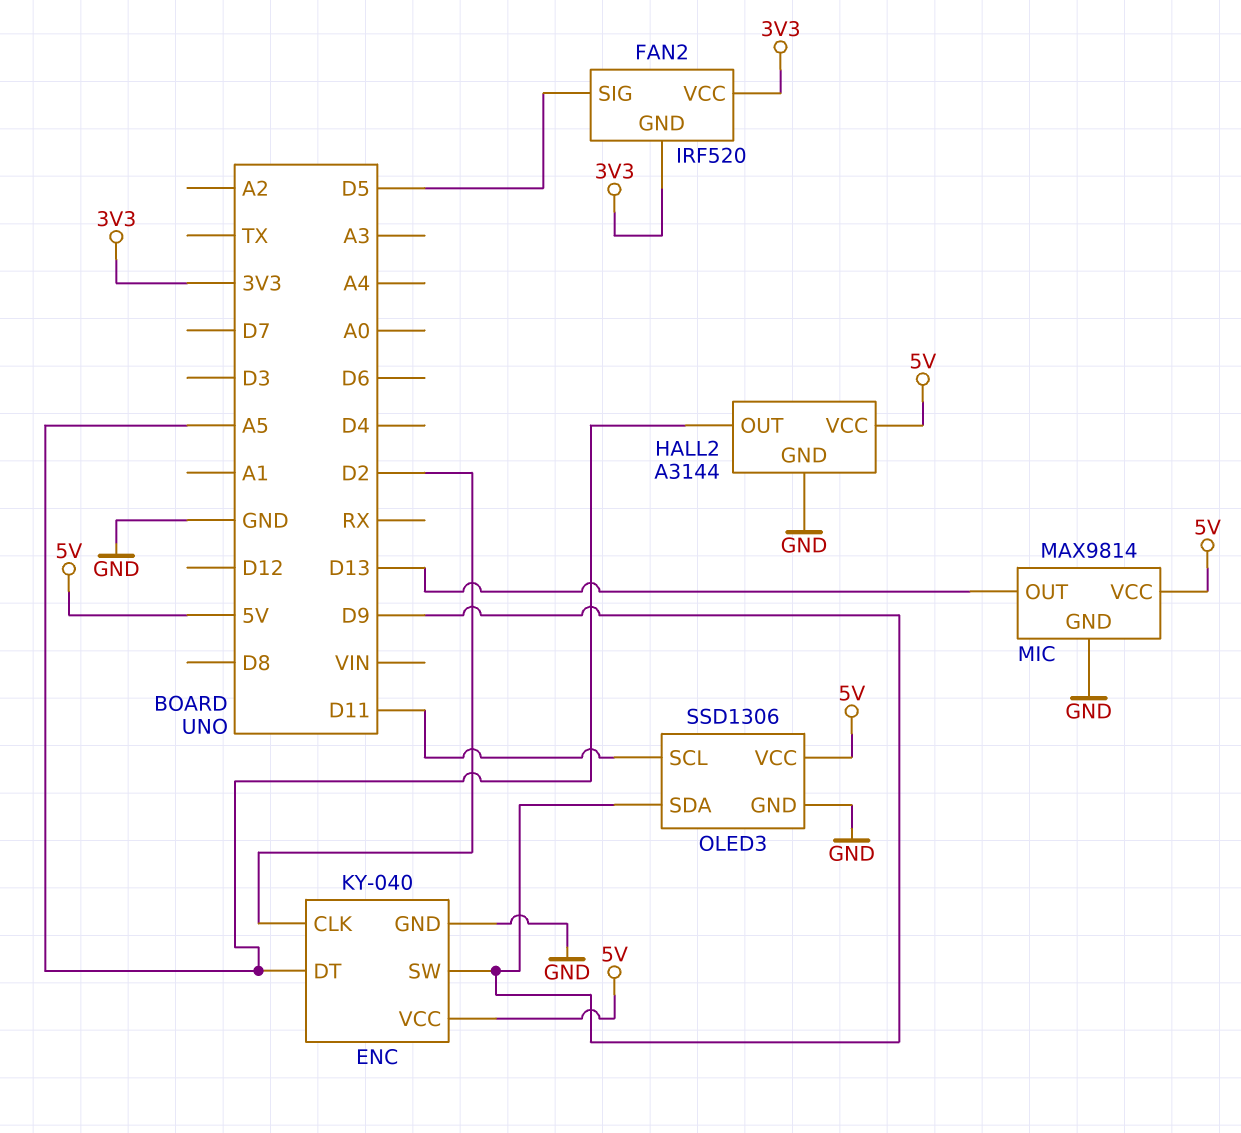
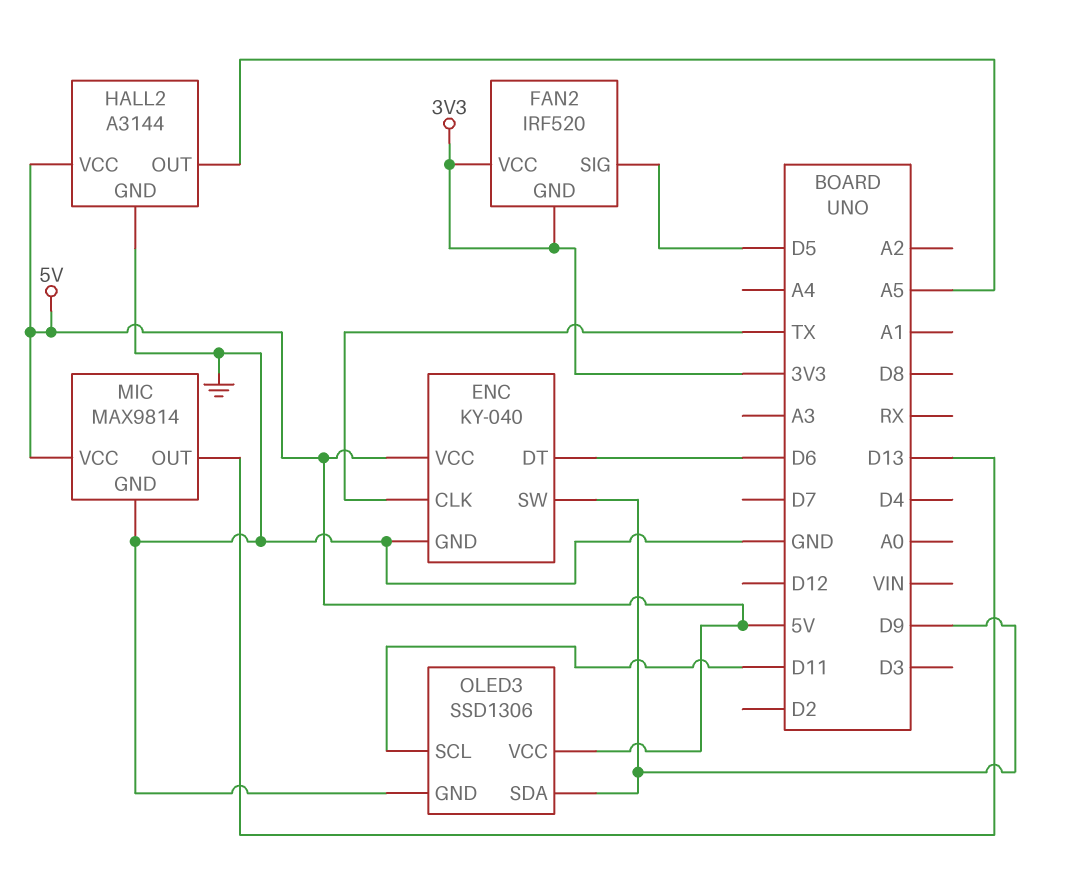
ENC pin CLK: D2 -> TX
ENC pin DT: A5 -> D6

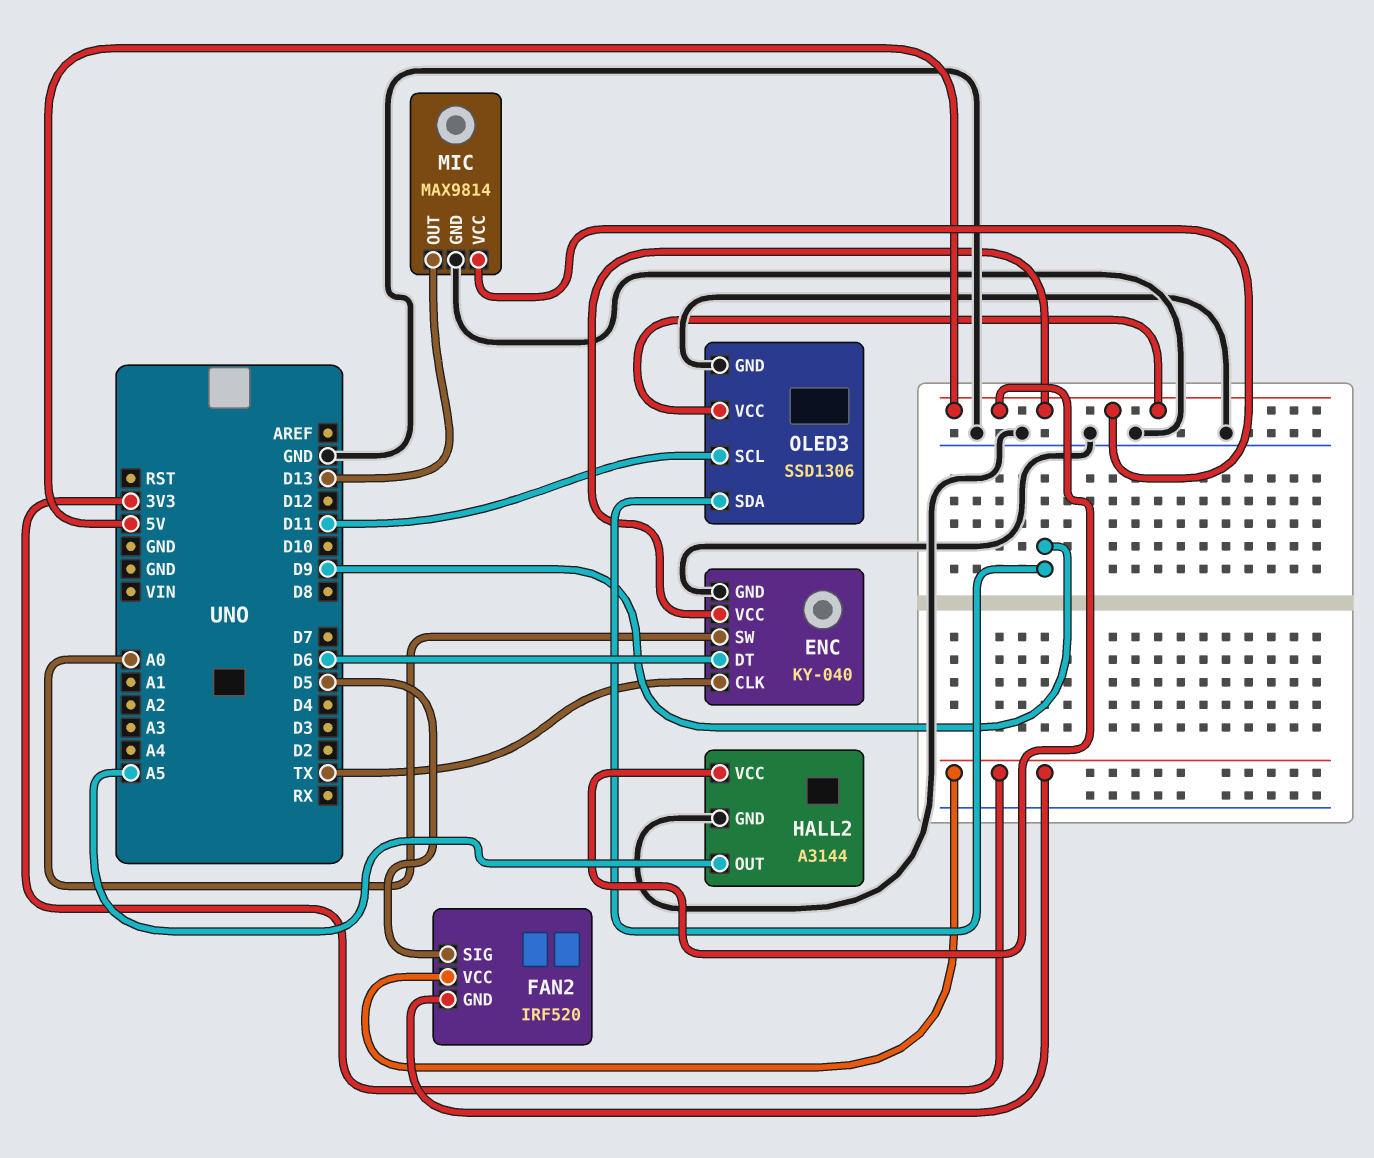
ENC pin SW: D9 -> A0

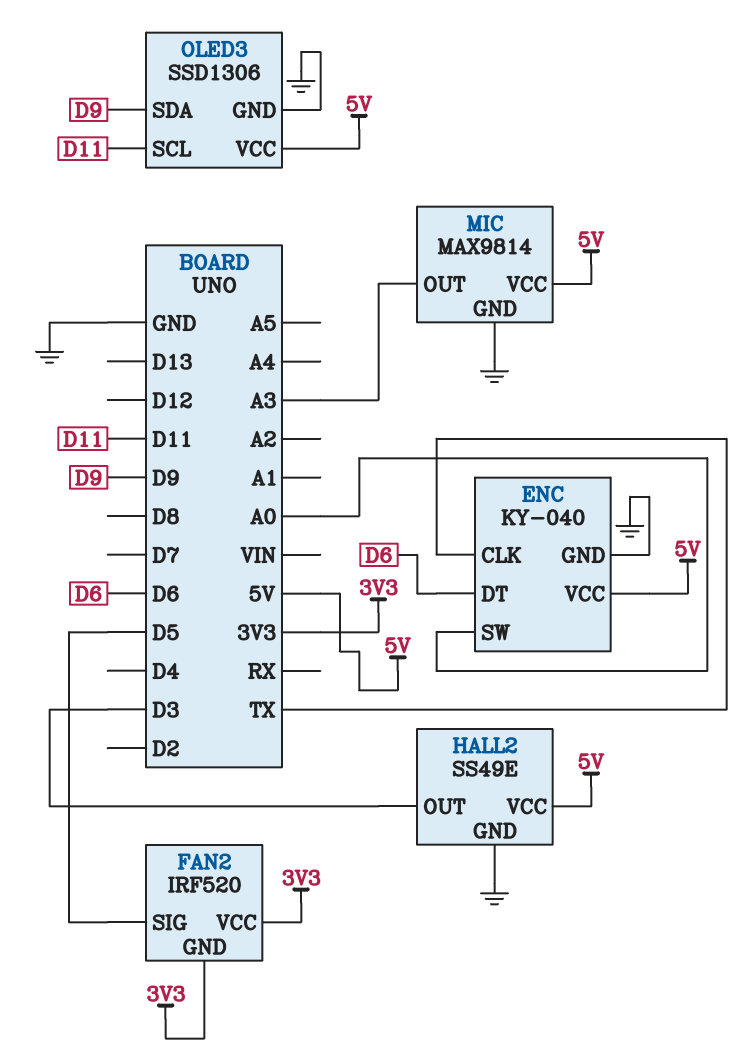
HALL2: A3144 -> SS49E
HALL2 pin OUT: A5 -> D3
MIC pin OUT: D13 -> A3

